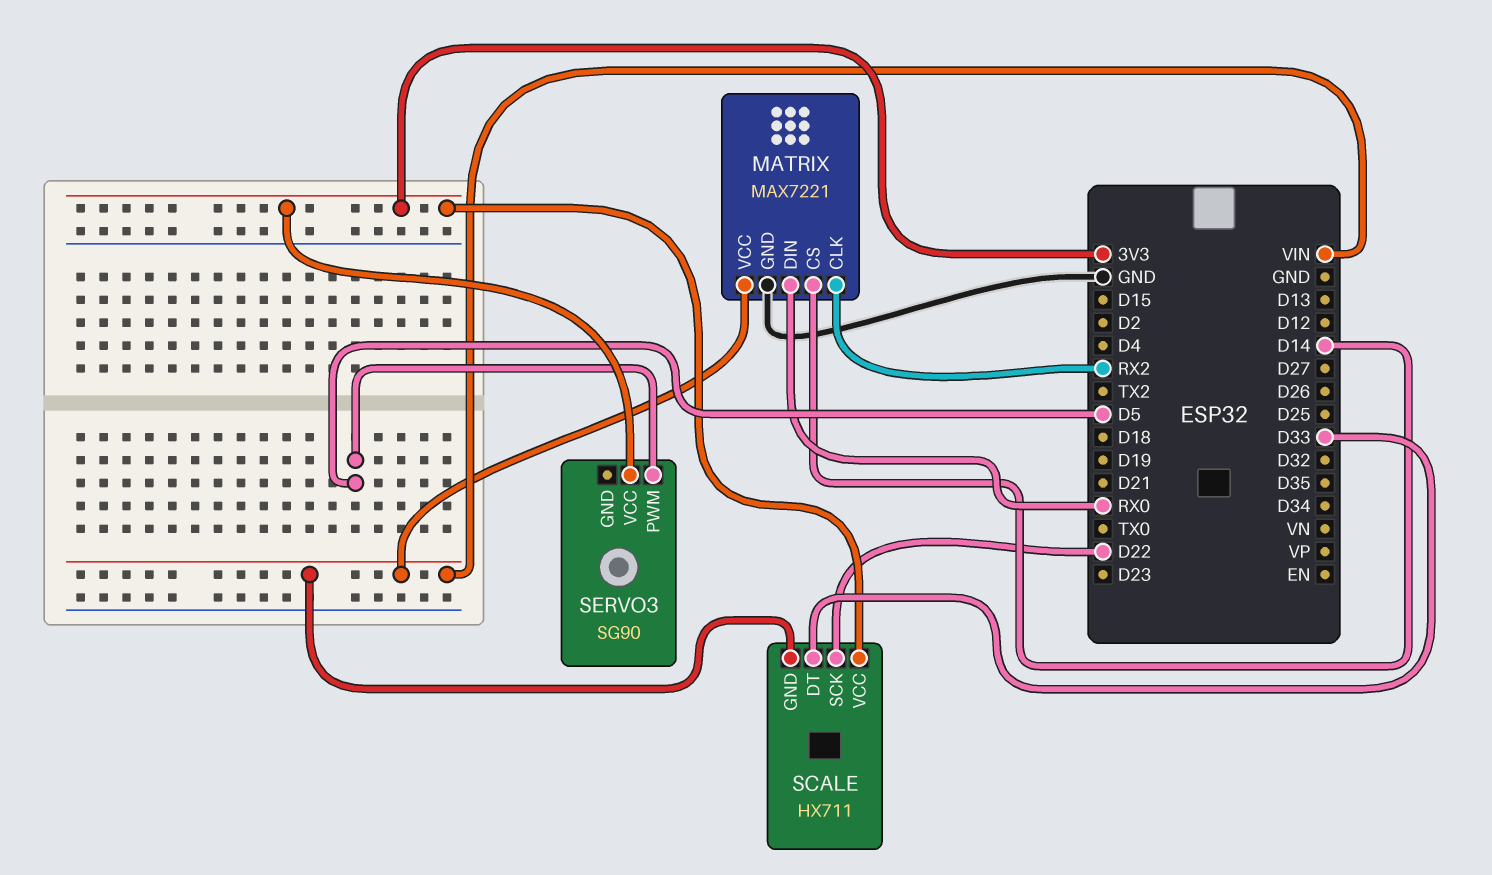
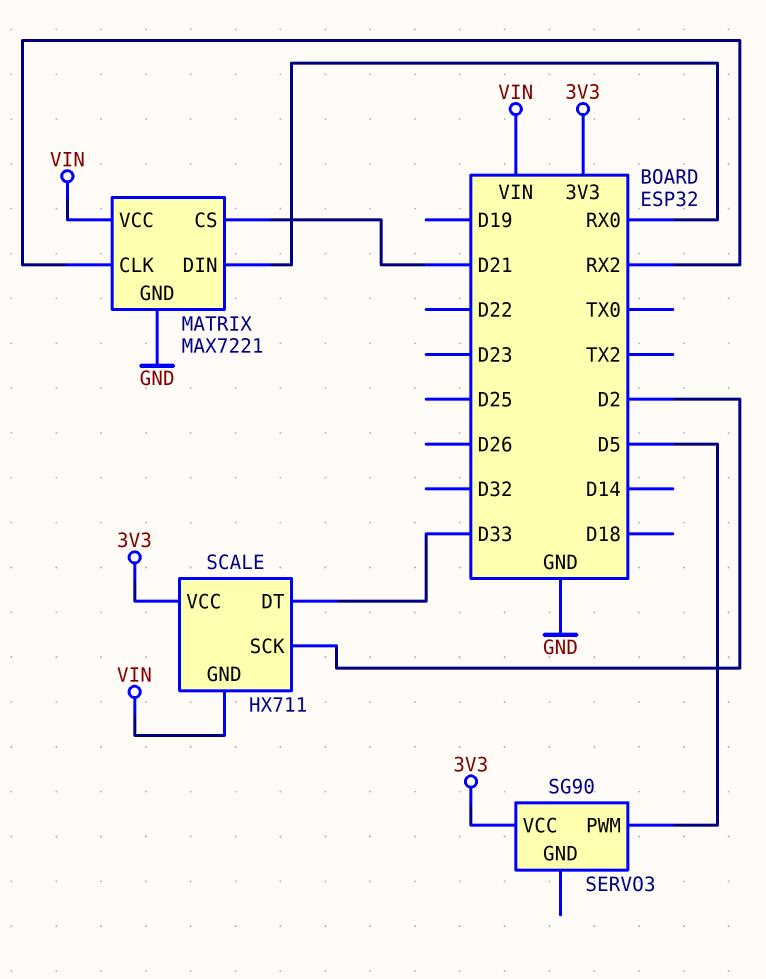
MATRIX pin CS: D14 -> D21
SCALE pin SCK: D22 -> D2

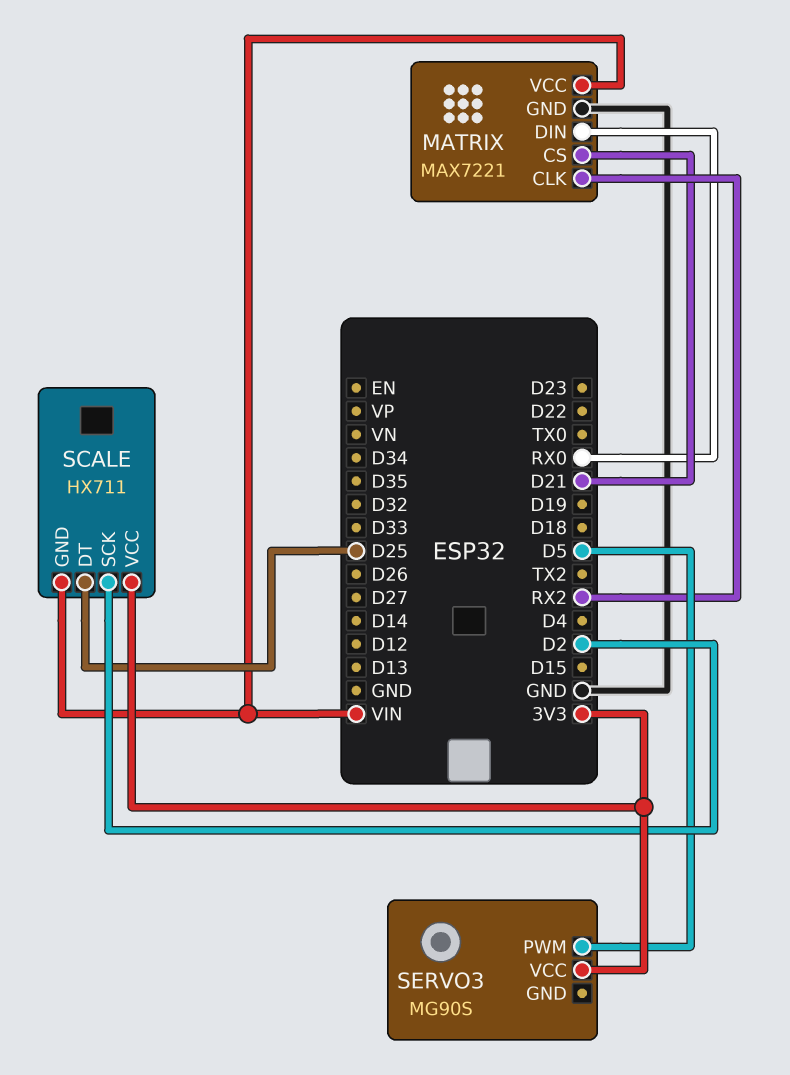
SCALE pin DT: D33 -> D25
SERVO3: SG90 -> MG90S

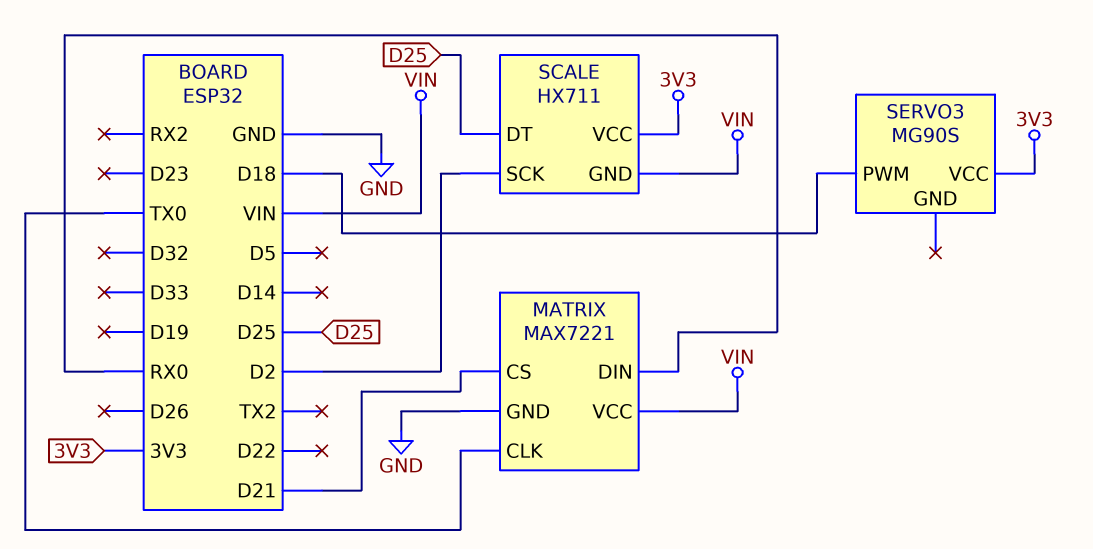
MATRIX pin CLK: RX2 -> TX0
SERVO3 pin PWM: D5 -> D18

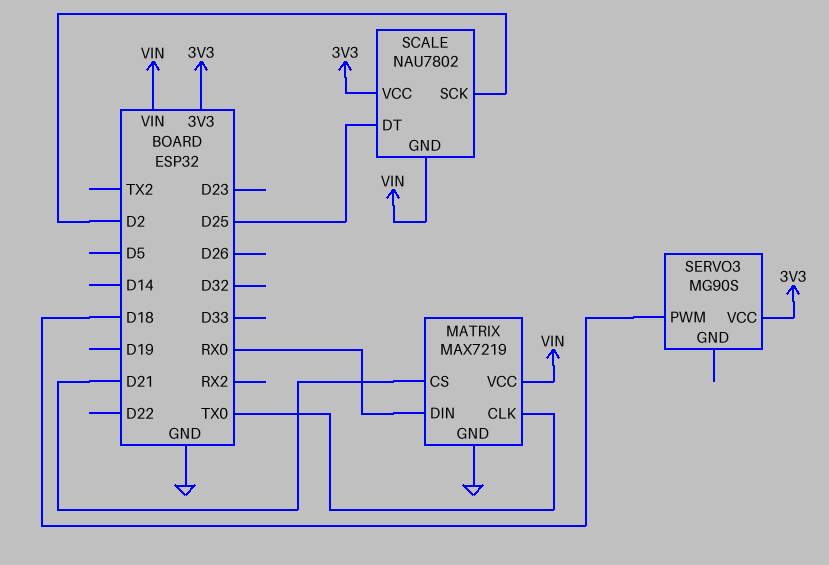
MATRIX: MAX7221 -> MAX7219
SCALE: HX711 -> NAU7802

